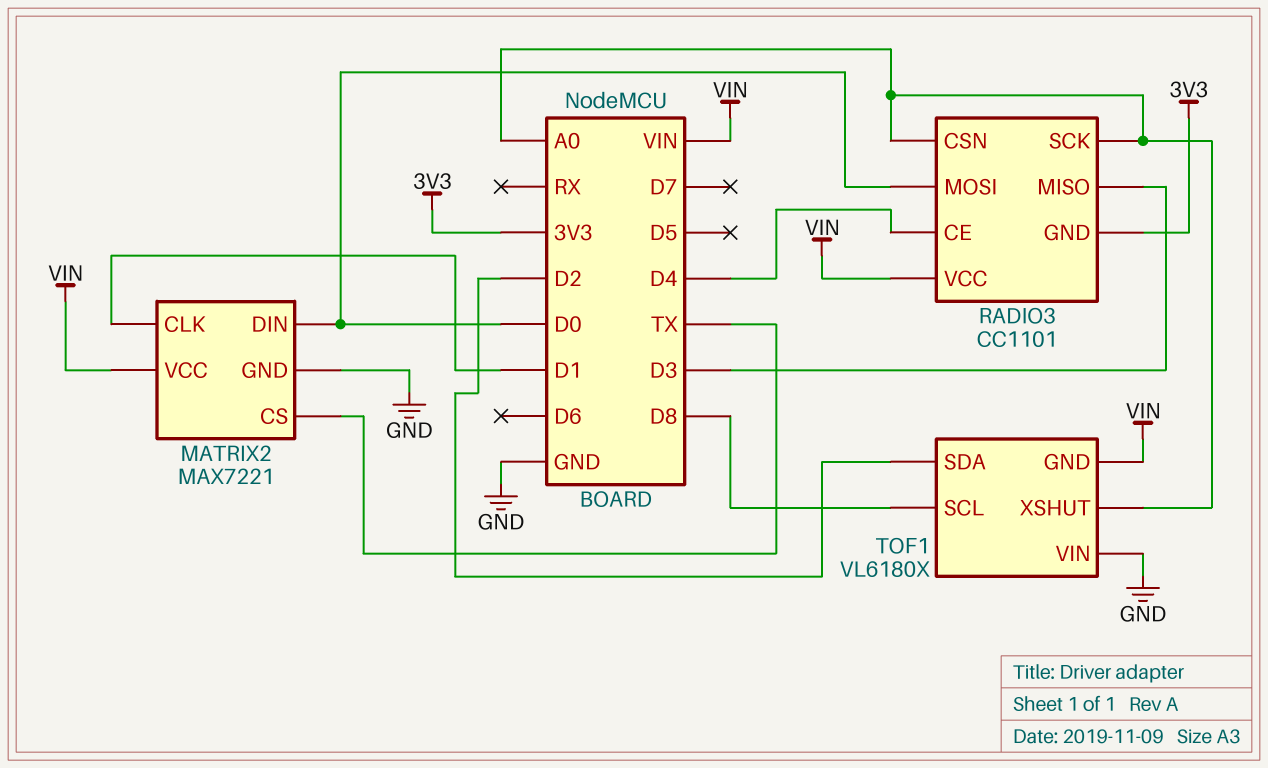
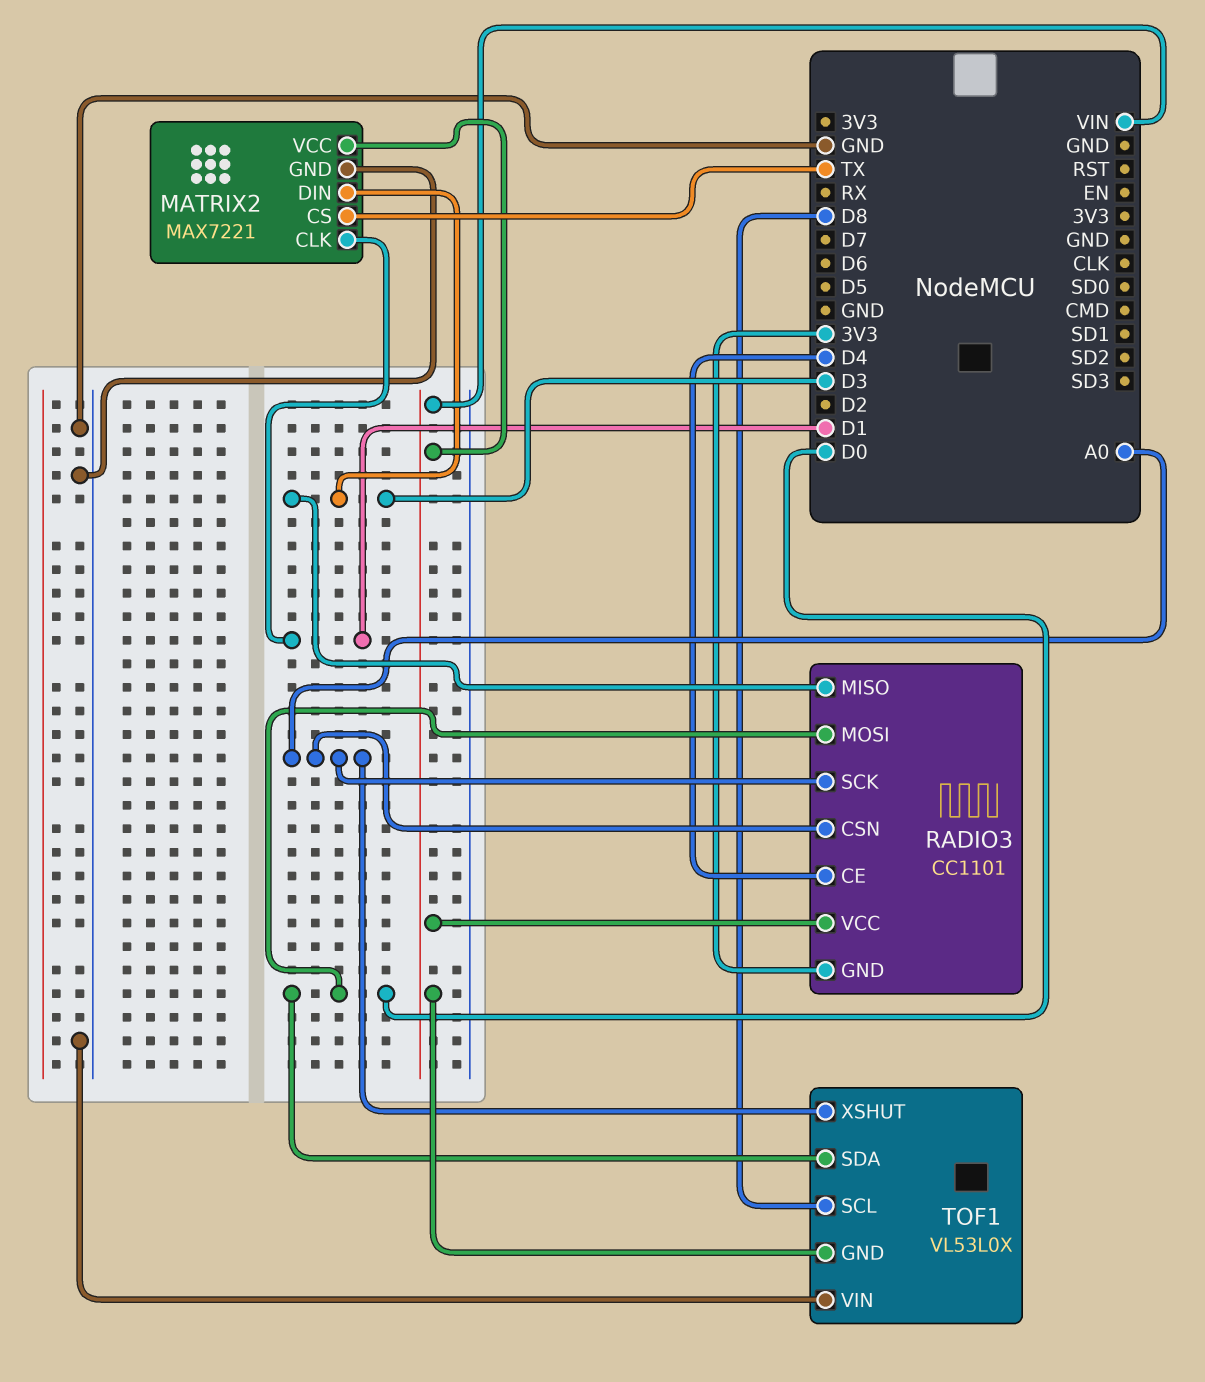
MATRIX2 pin DIN: D0 -> D3
TOF1: VL6180X -> VL53L0X
TOF1 pin SDA: D2 -> D0

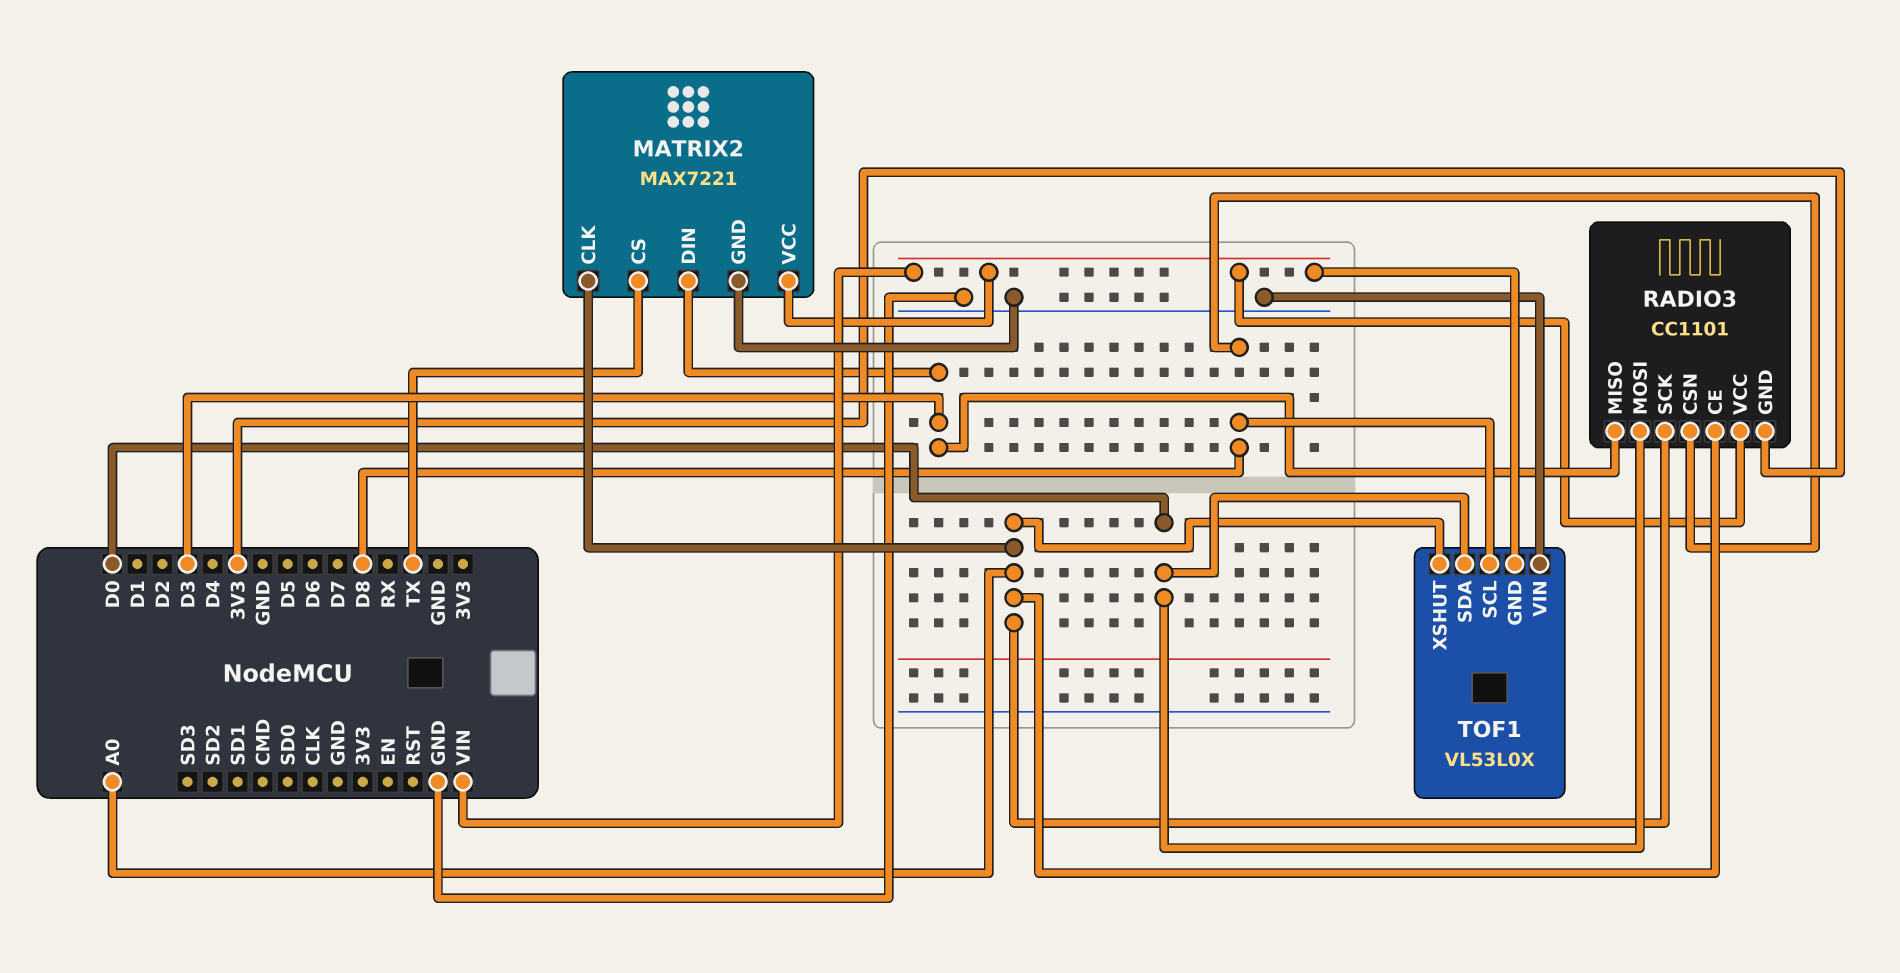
MATRIX2 pin CLK: D1 -> A0
RADIO3 pin CE: D4 -> A0
RADIO3 pin CSN: A0 -> D8

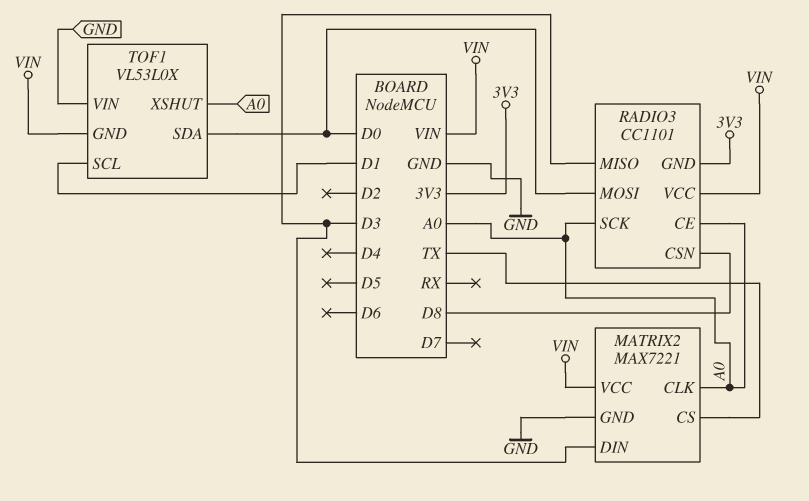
TOF1 pin SCL: D8 -> D1

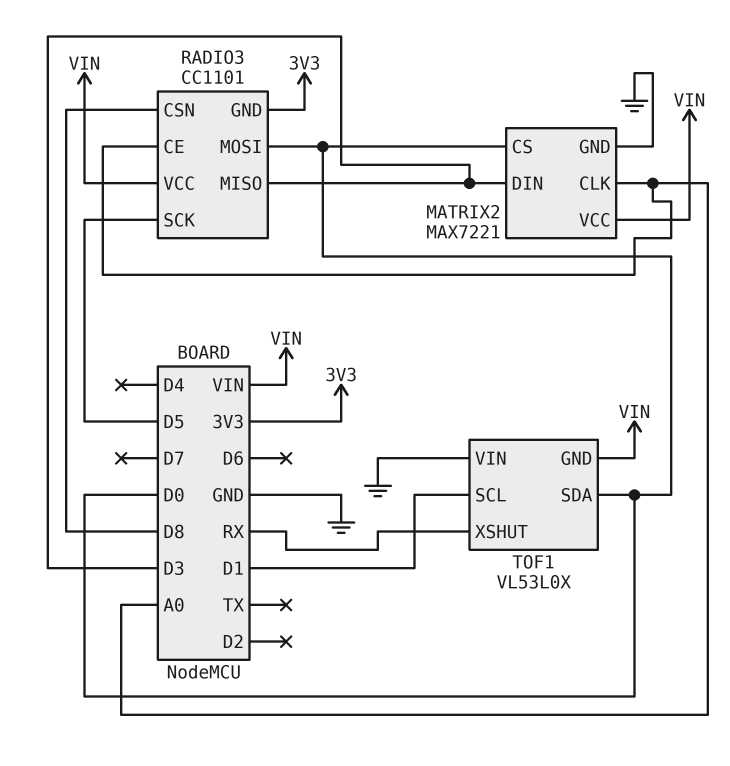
MATRIX2 pin CS: TX -> D0
RADIO3 pin SCK: A0 -> D5
TOF1 pin XSHUT: A0 -> RX

